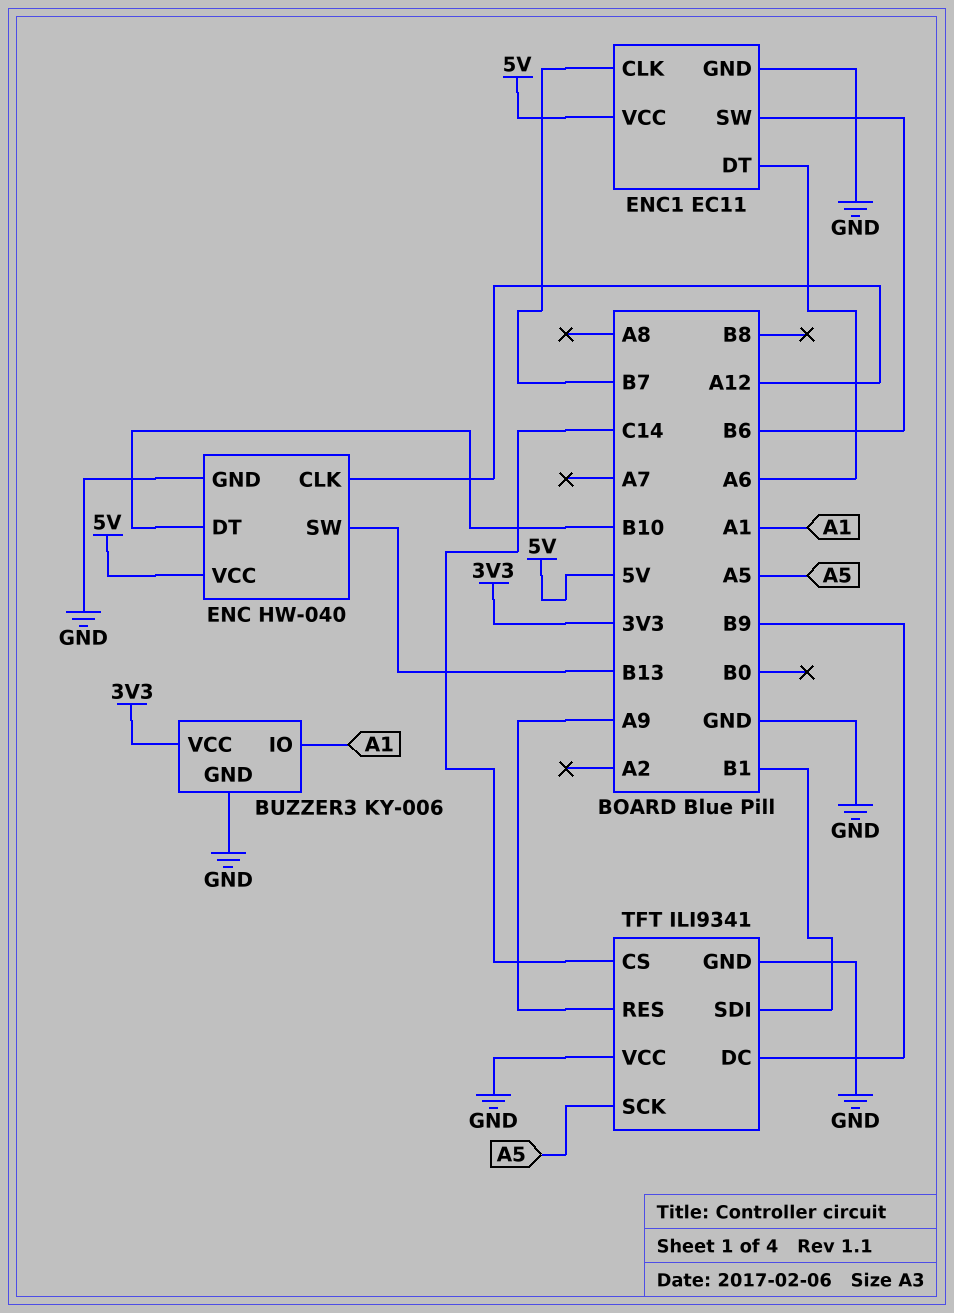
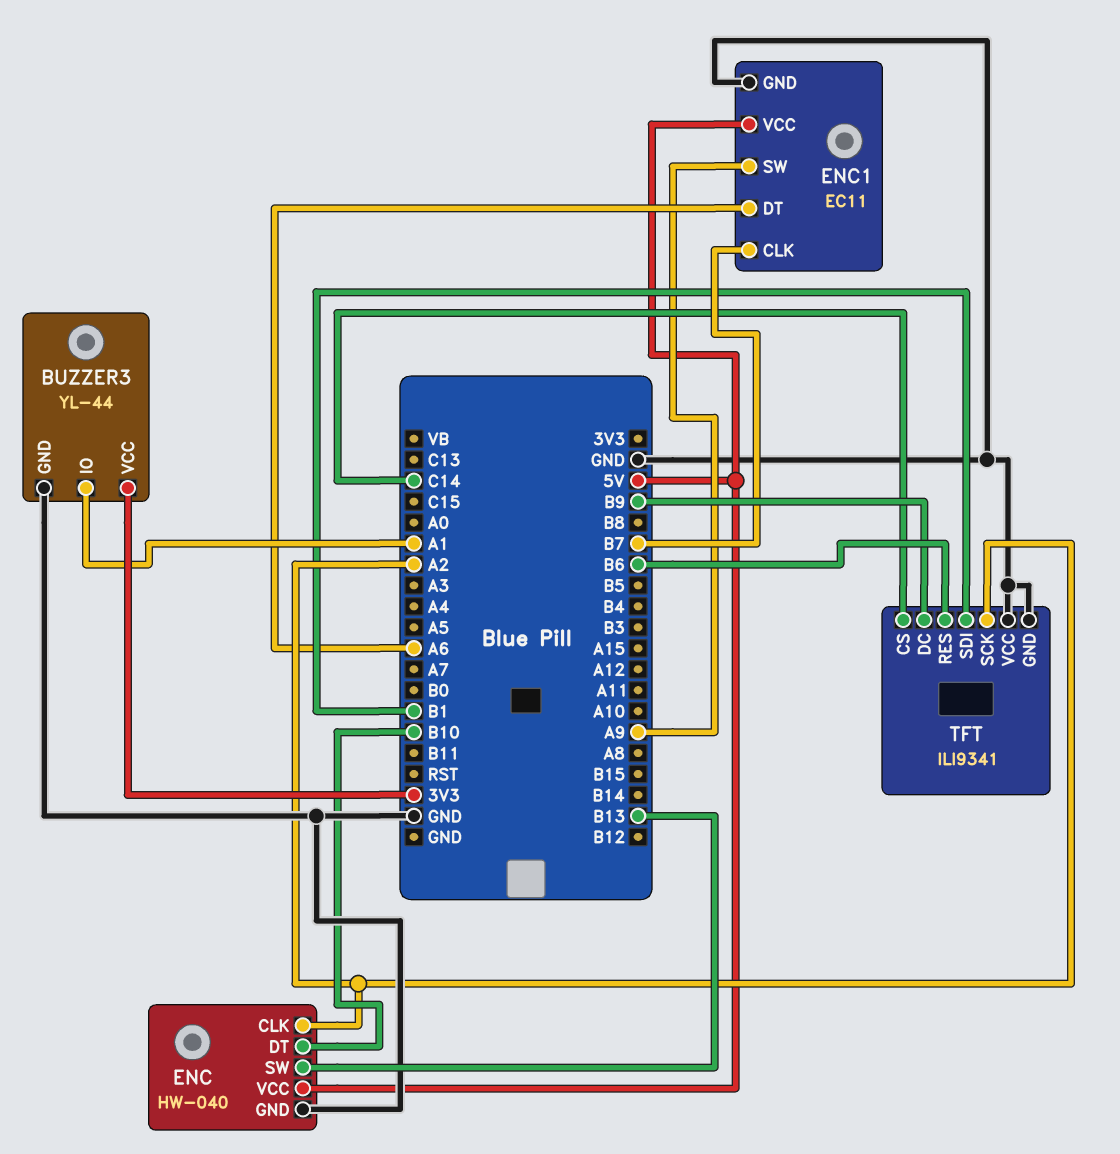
BUZZER3: KY-006 -> YL-44
ENC pin CLK: A12 -> A2
ENC1 pin SW: B6 -> A9
TFT pin RES: A9 -> B6
TFT pin SCK: A5 -> A2

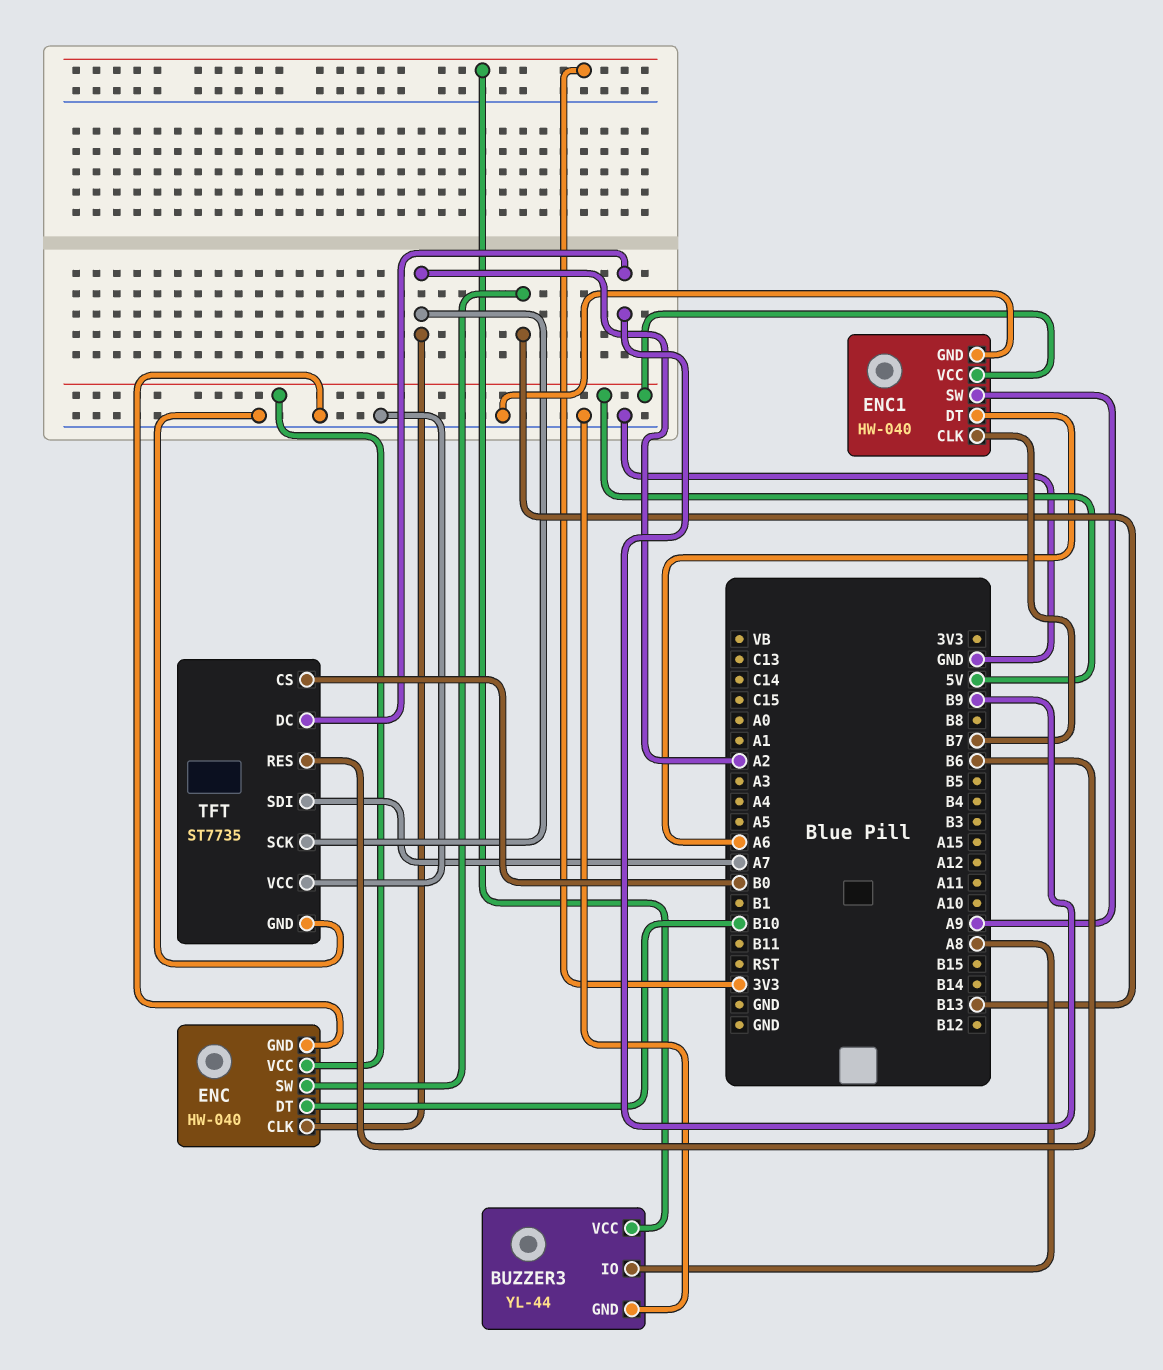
BUZZER3 pin IO: A1 -> A8
ENC1: EC11 -> HW-040
TFT: ILI9341 -> ST7735
TFT pin CS: C14 -> B0
TFT pin SDI: B1 -> A7

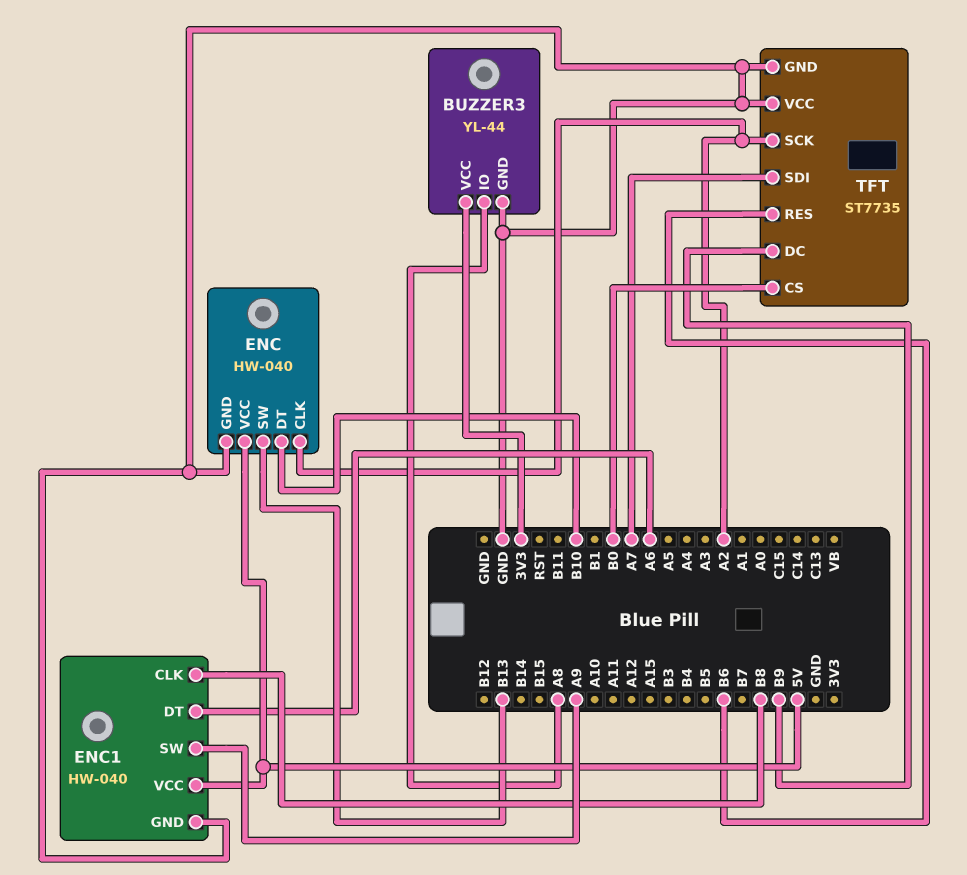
ENC1 pin CLK: B7 -> B8

